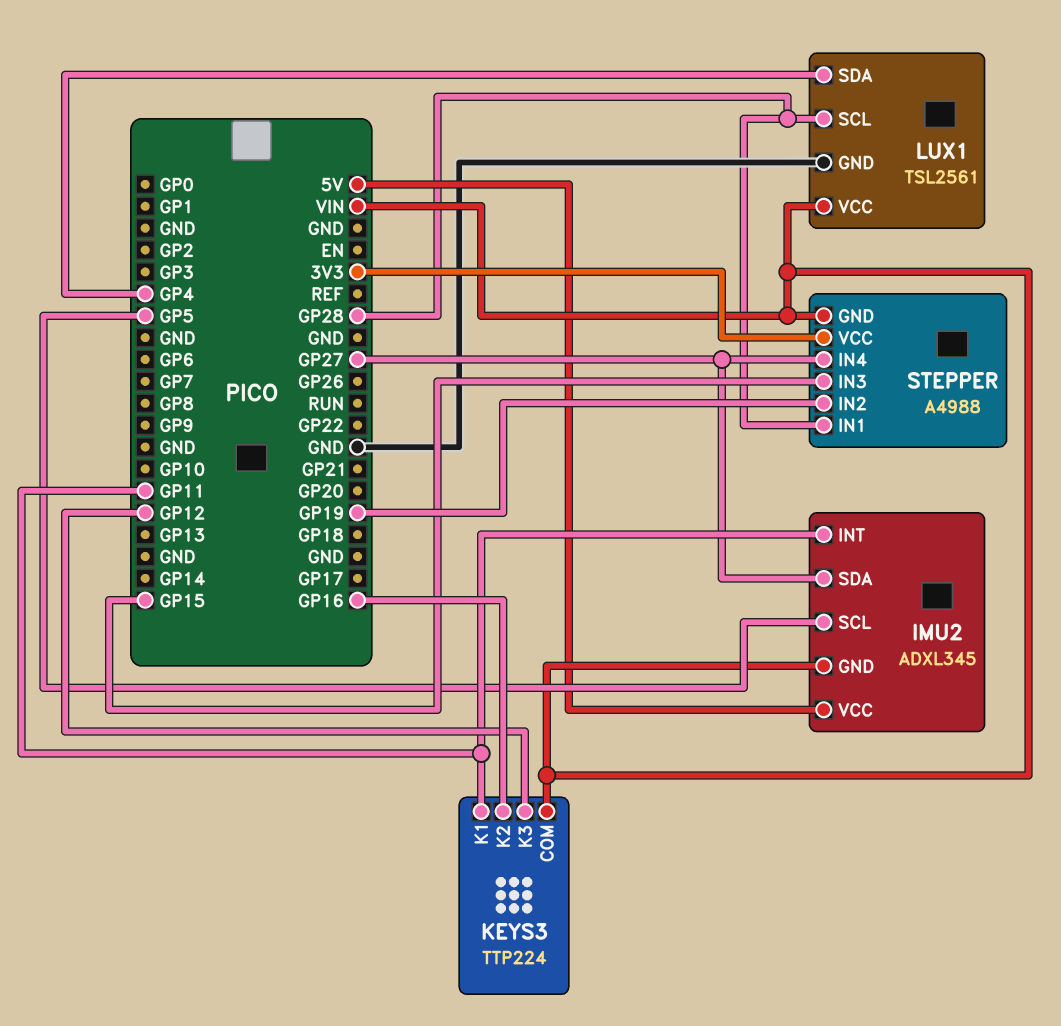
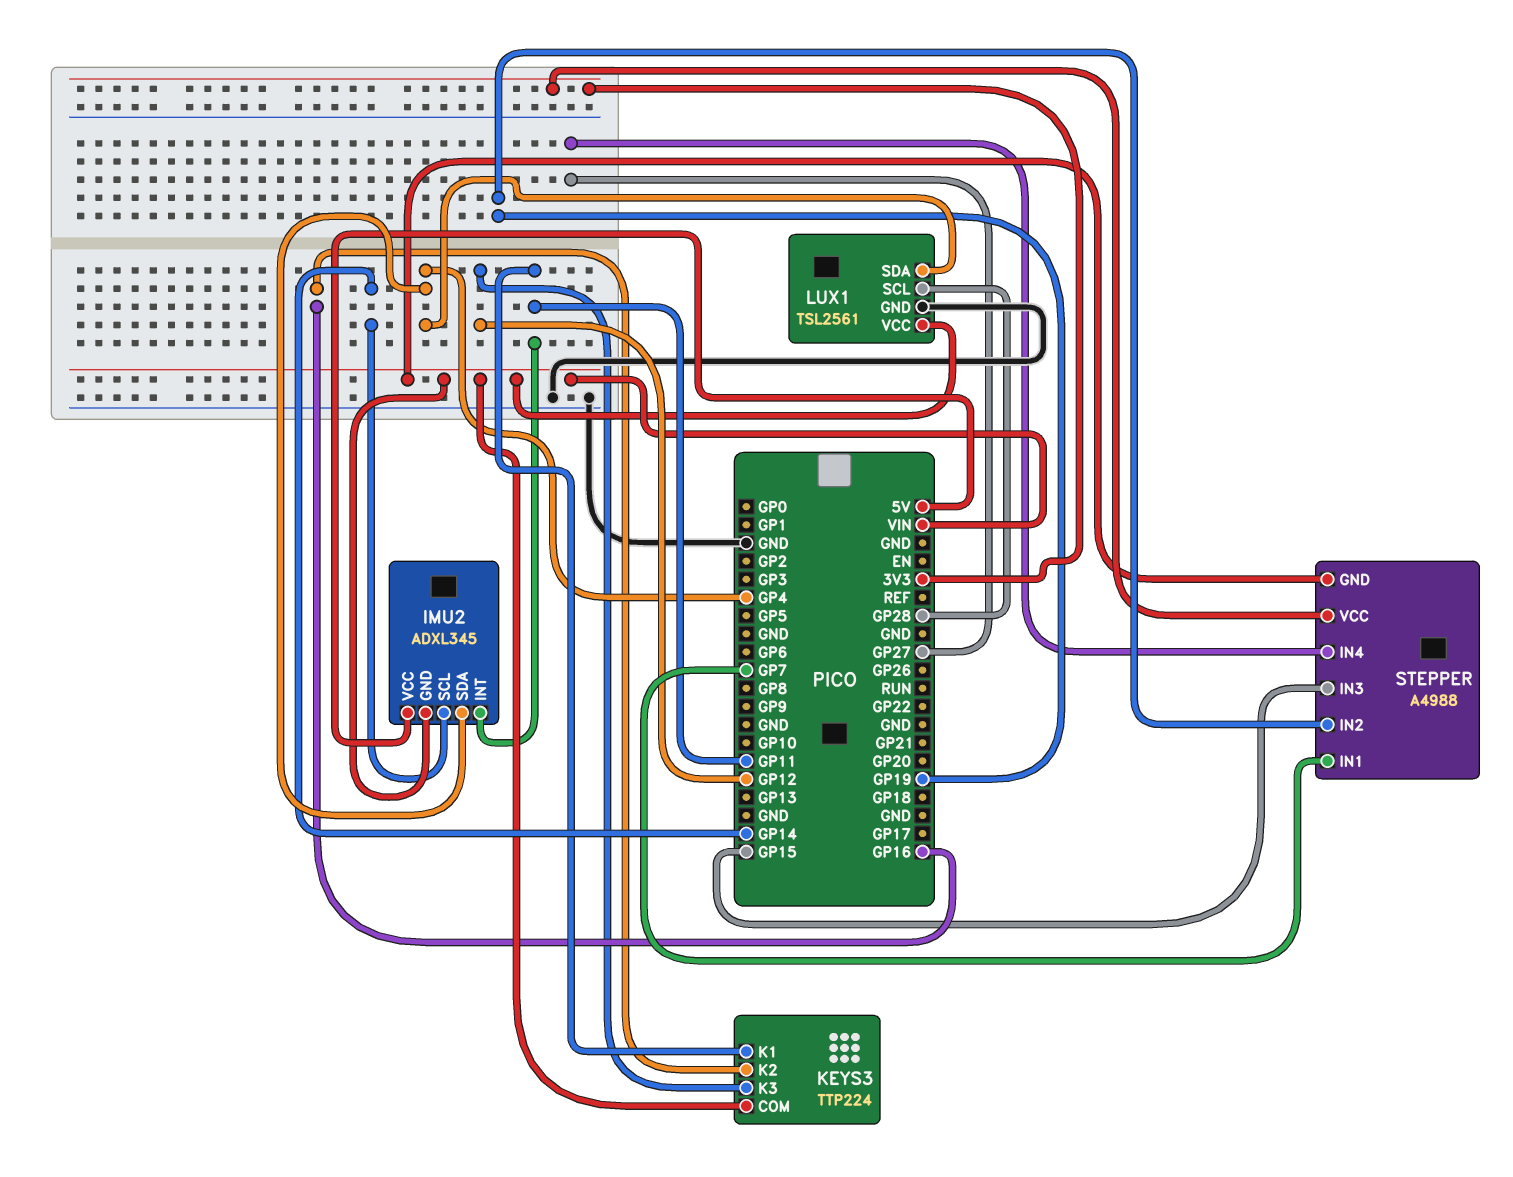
IMU2 pin SCL: GP5 -> GP14
IMU2 pin SDA: GP27 -> GP4
STEPPER pin IN1: GP28 -> GP7

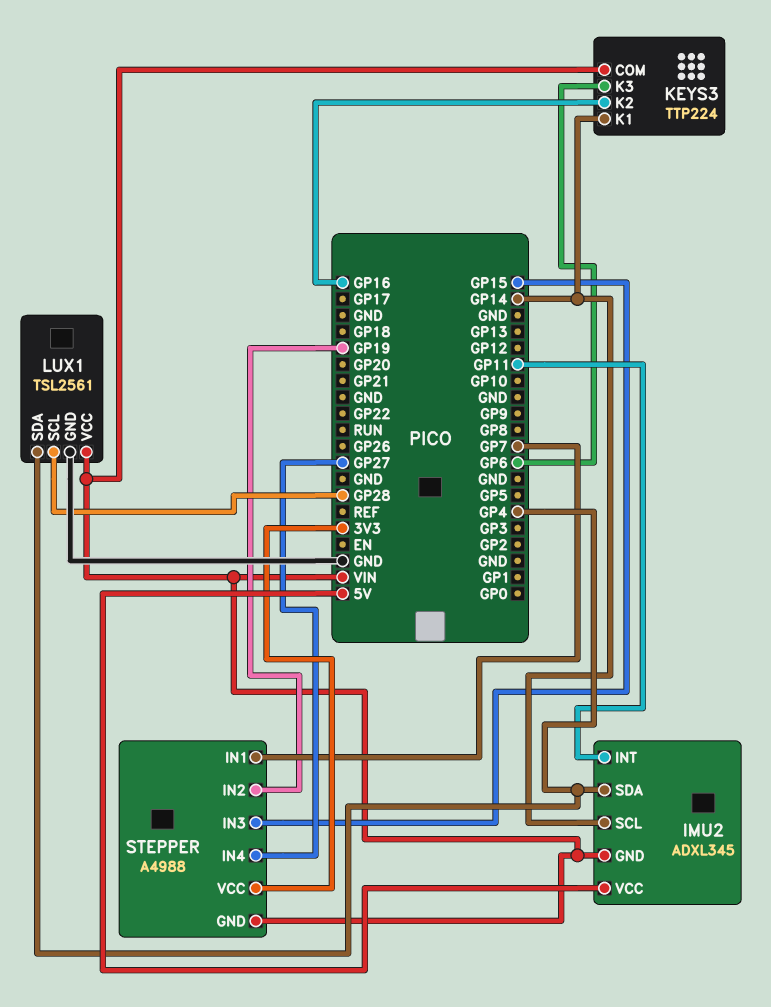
KEYS3 pin K1: GP11 -> GP14
KEYS3 pin K3: GP12 -> GP6

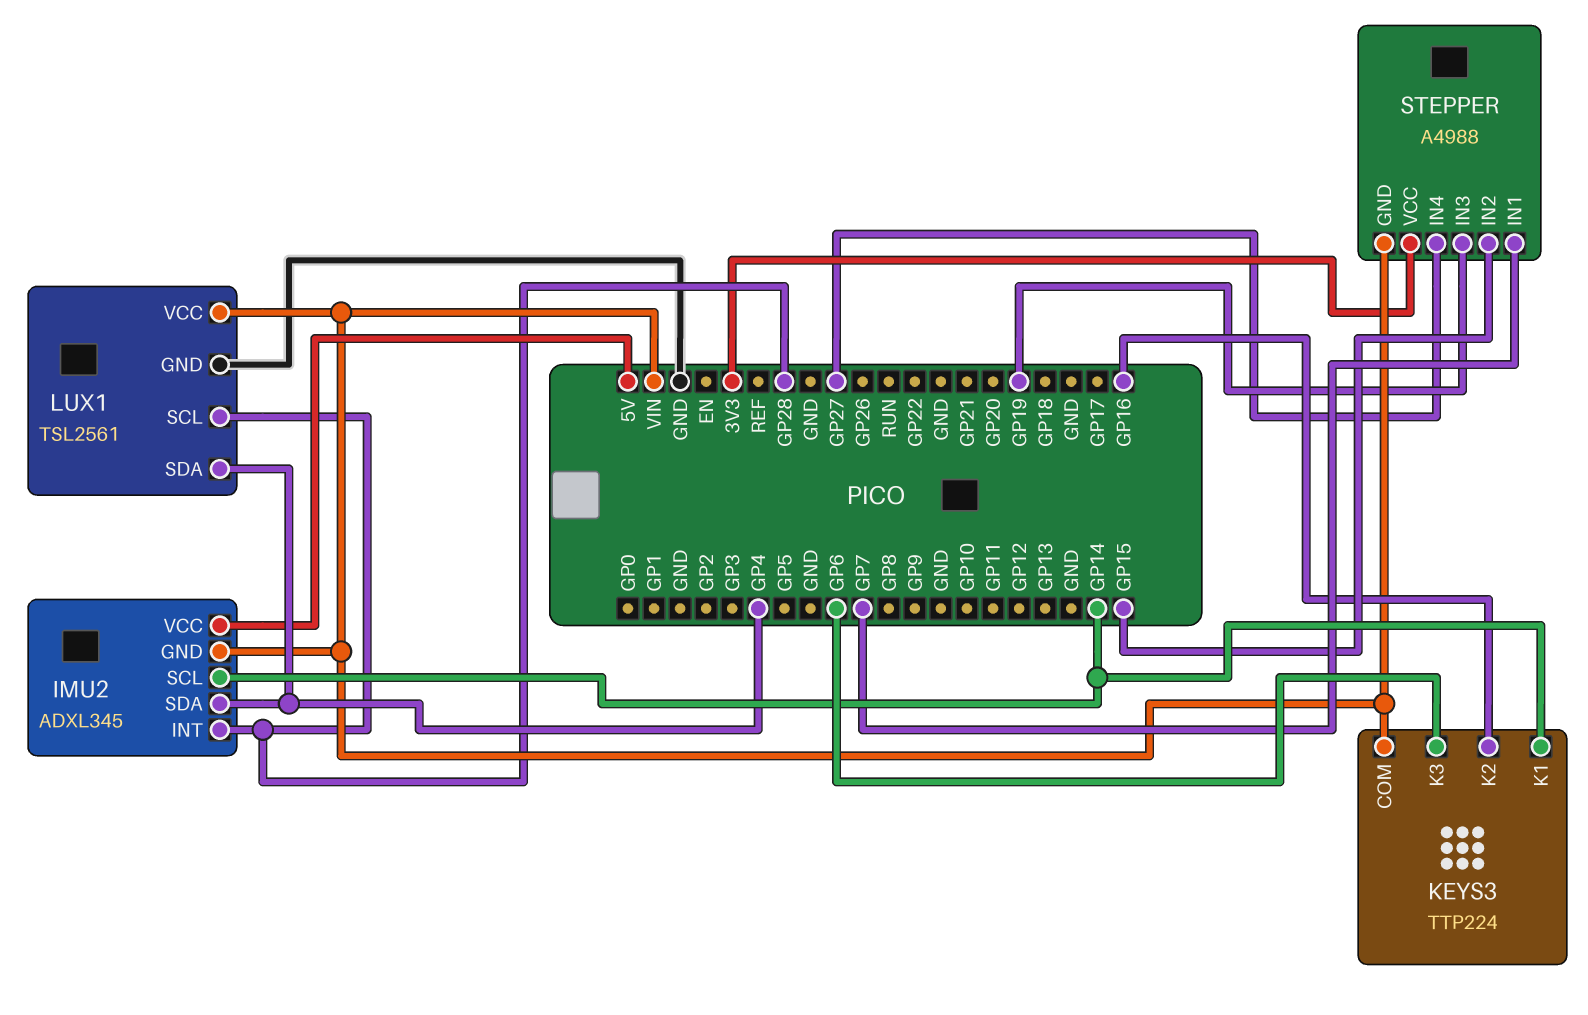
IMU2 pin INT: GP11 -> GP28
STEPPER pin IN2: GP19 -> GP15
STEPPER pin IN3: GP15 -> GP19

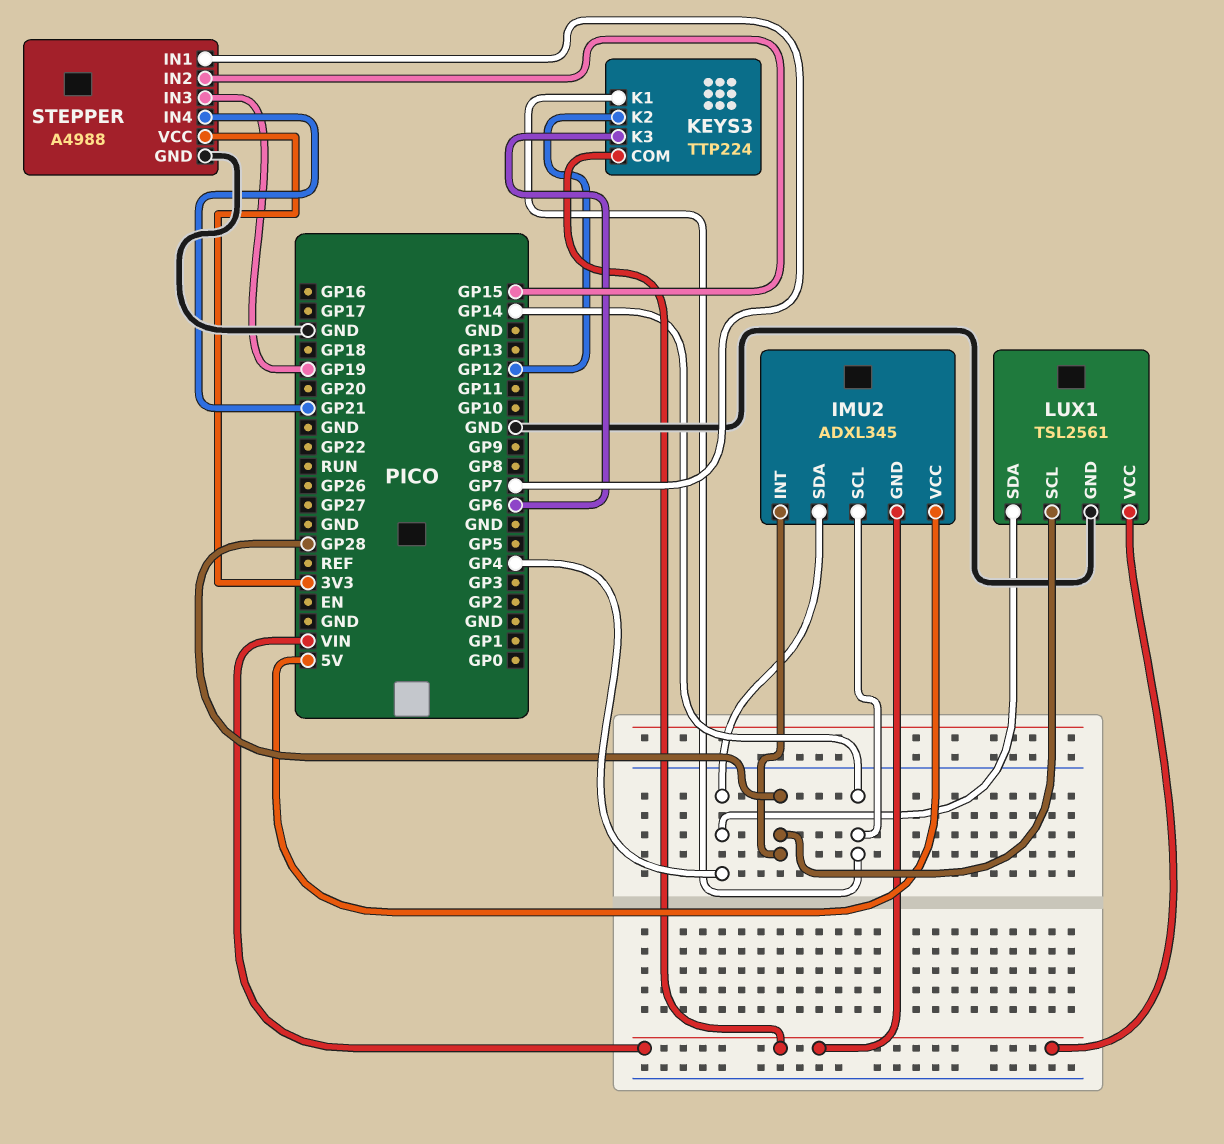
KEYS3 pin K2: GP16 -> GP12
STEPPER pin GND: VIN -> GND
STEPPER pin IN4: GP27 -> GP21

